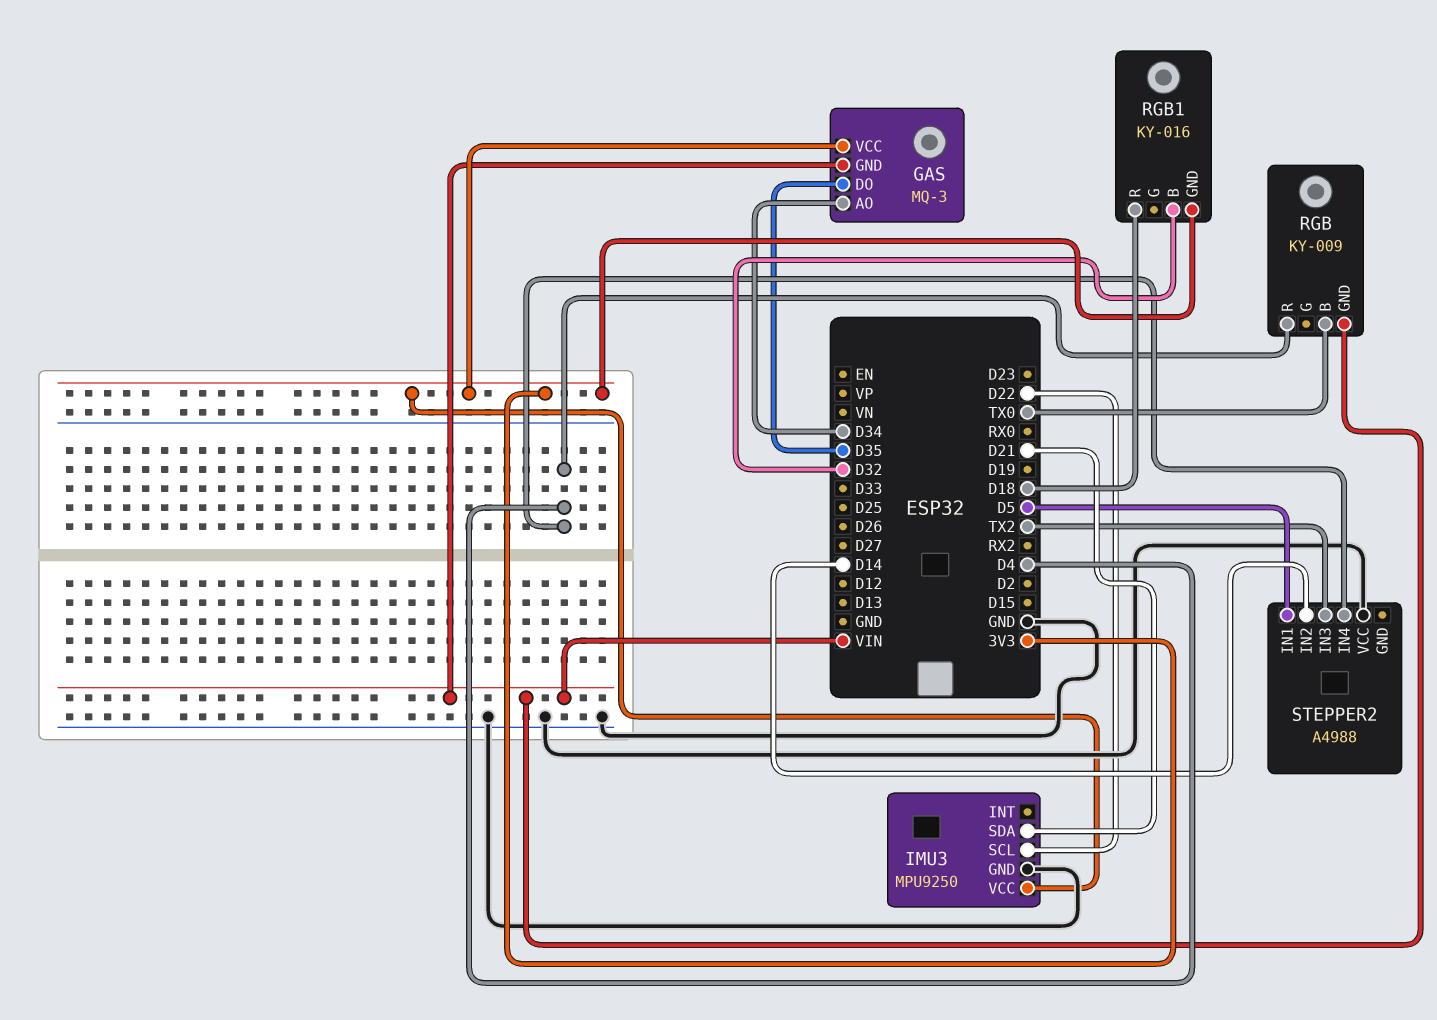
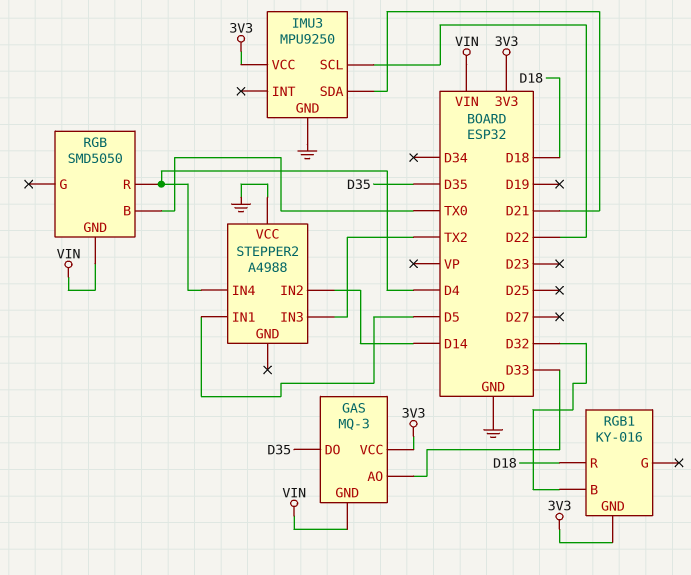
GAS pin AO: D34 -> D33
RGB: KY-009 -> SMD5050

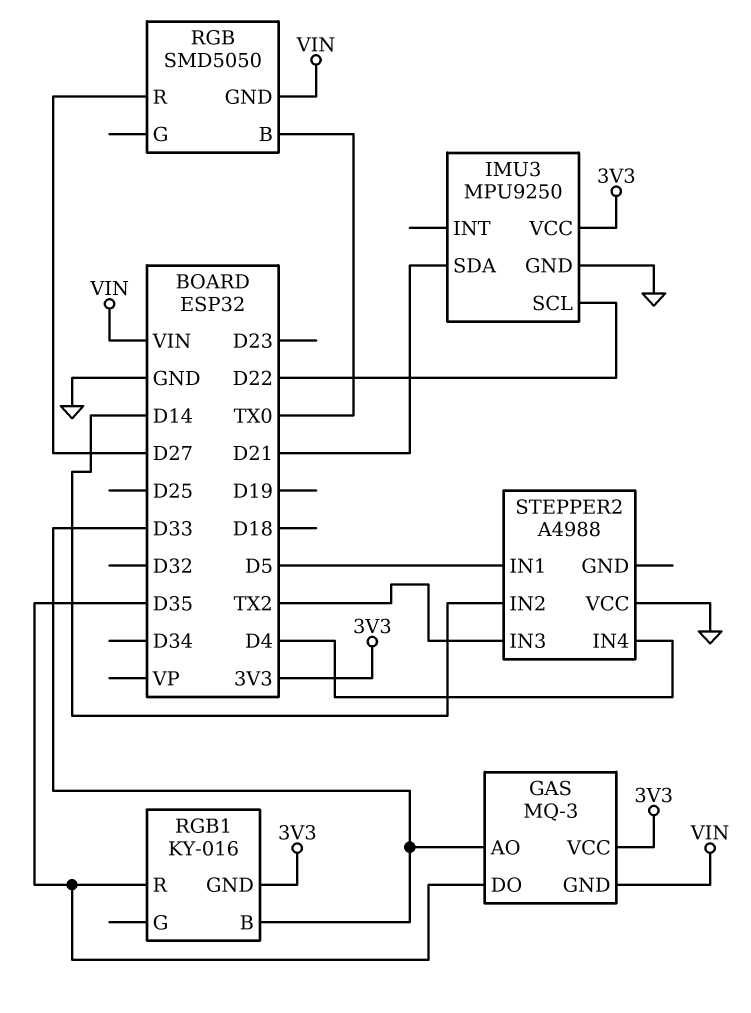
RGB pin R: D4 -> D27
RGB1 pin B: D32 -> D33
RGB1 pin R: D18 -> D35

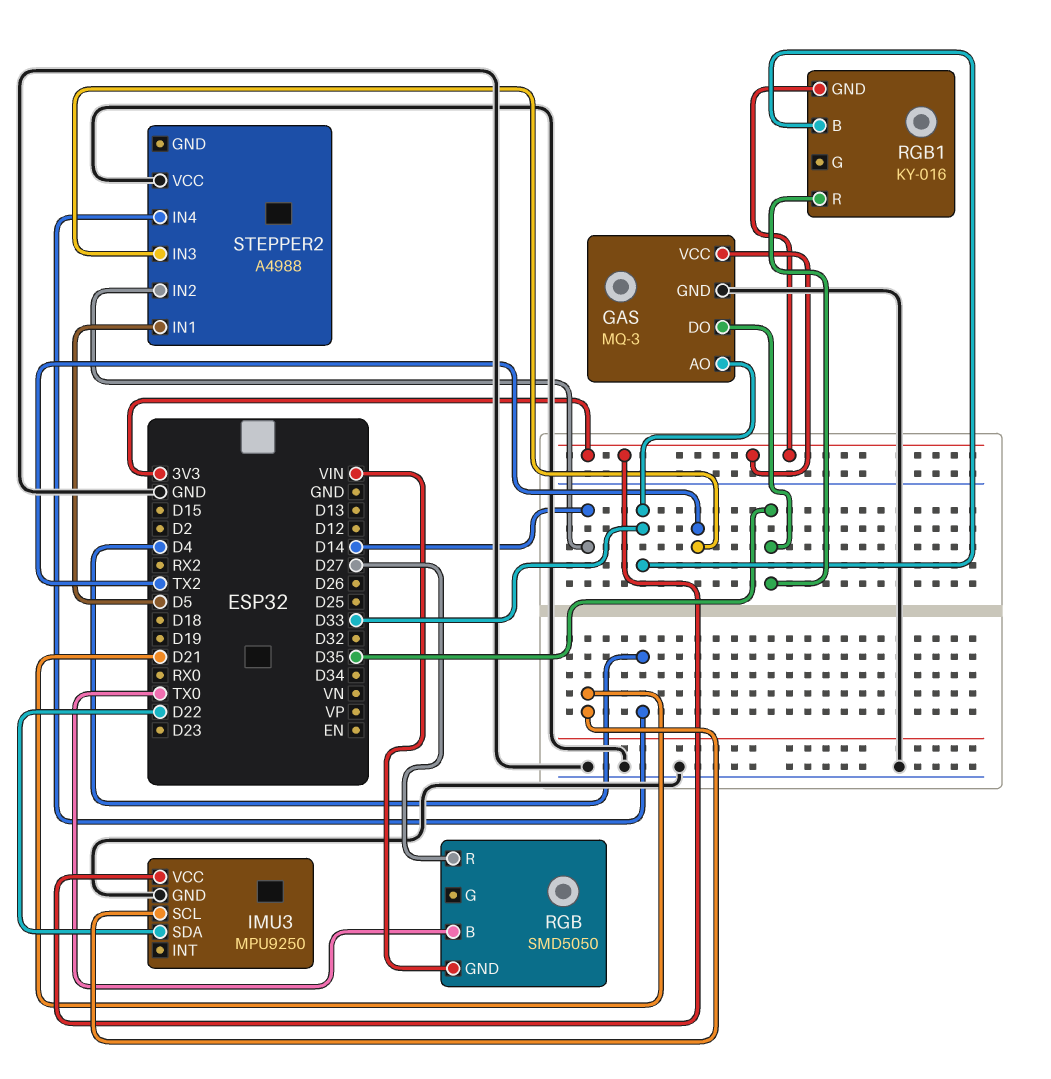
GAS pin GND: VIN -> GND
IMU3 pin SCL: D22 -> D21
IMU3 pin SDA: D21 -> D22

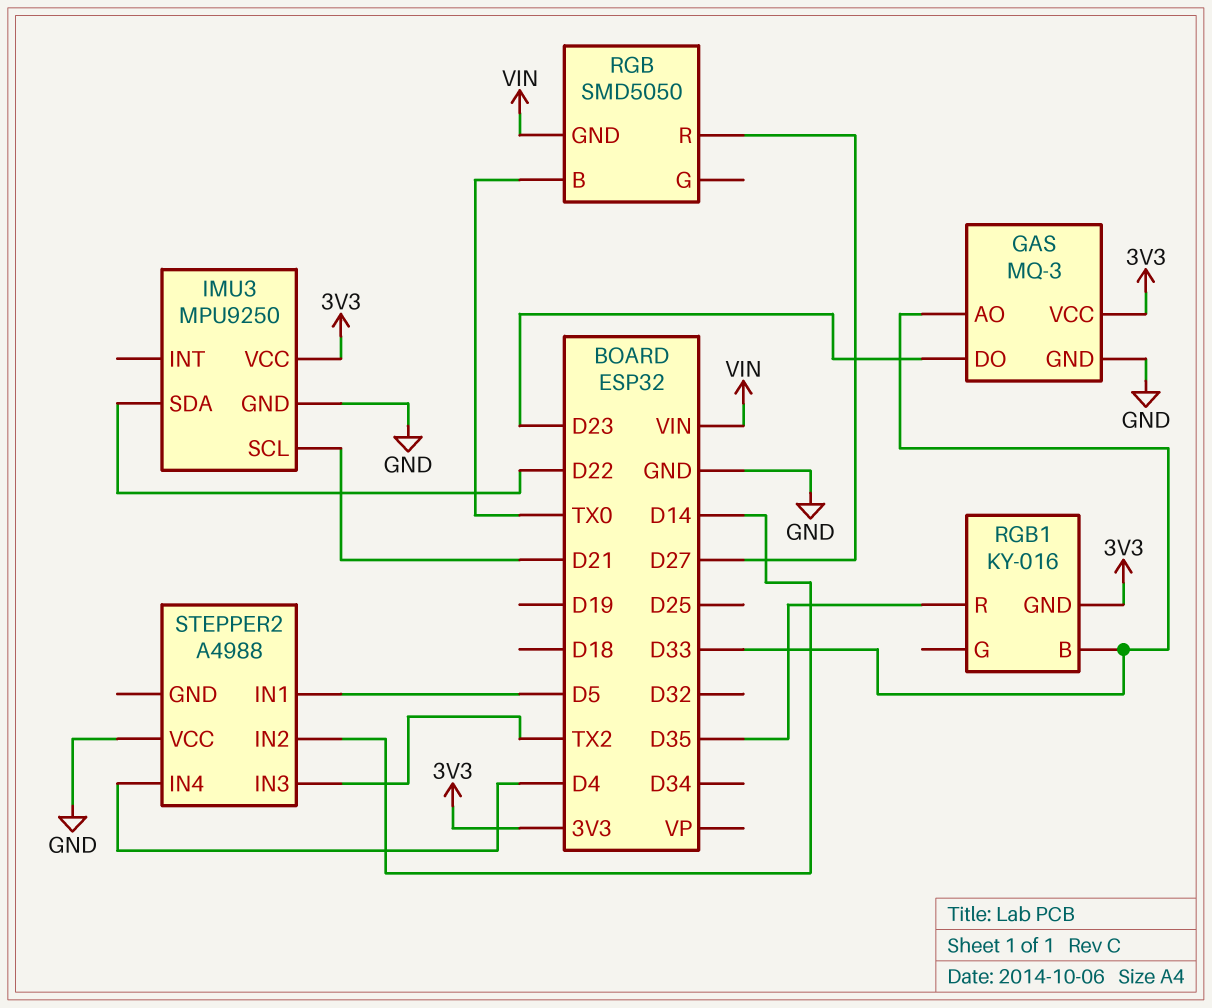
GAS pin DO: D35 -> D23

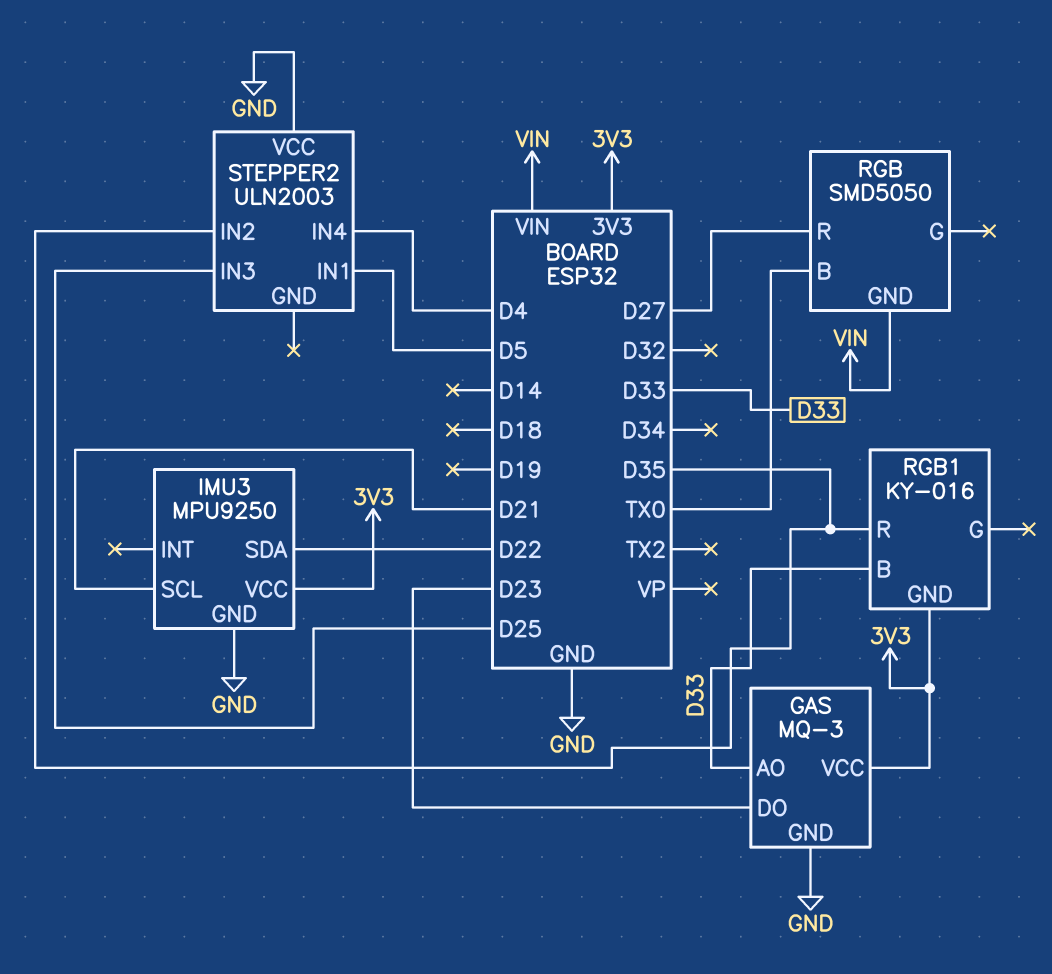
STEPPER2: A4988 -> ULN2003
STEPPER2 pin IN2: D14 -> D35
STEPPER2 pin IN3: TX2 -> D25

